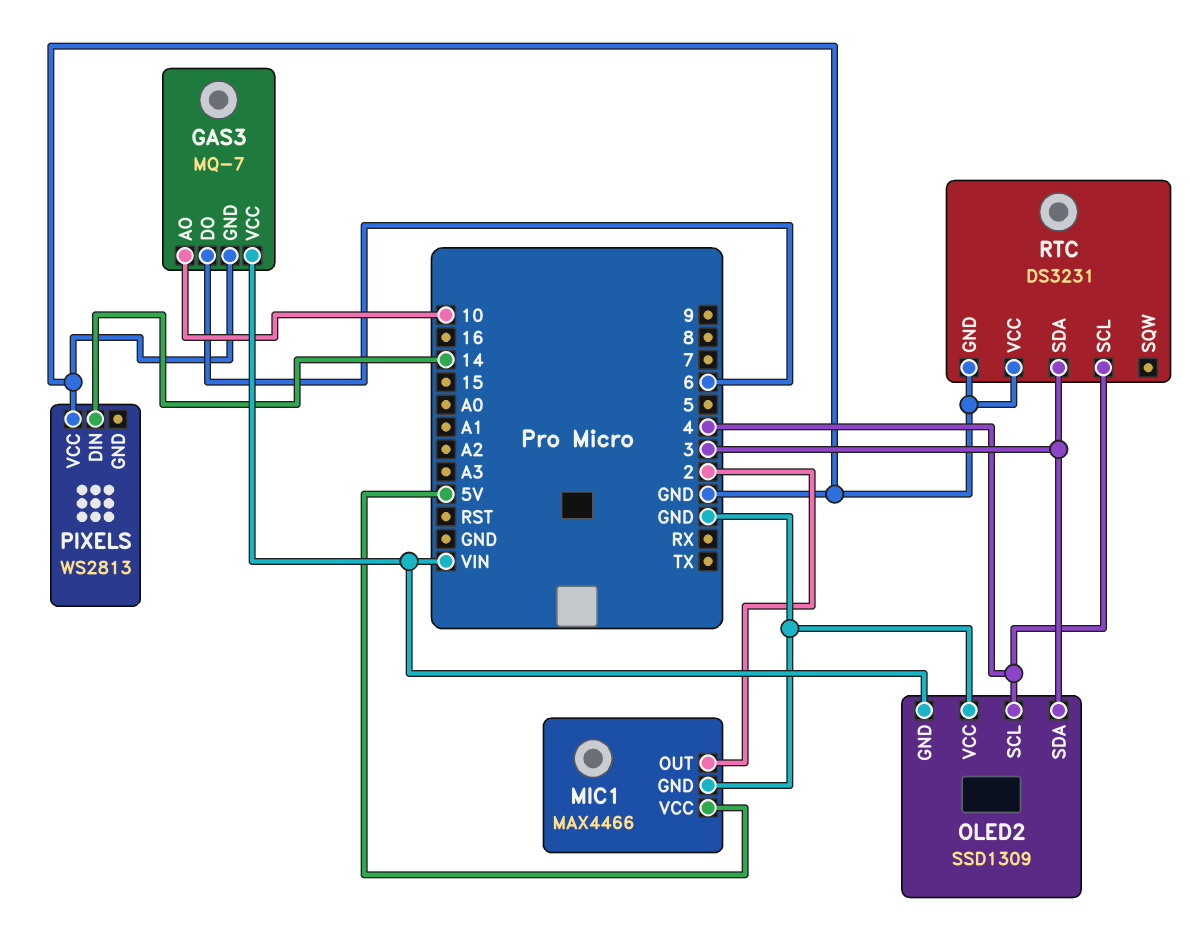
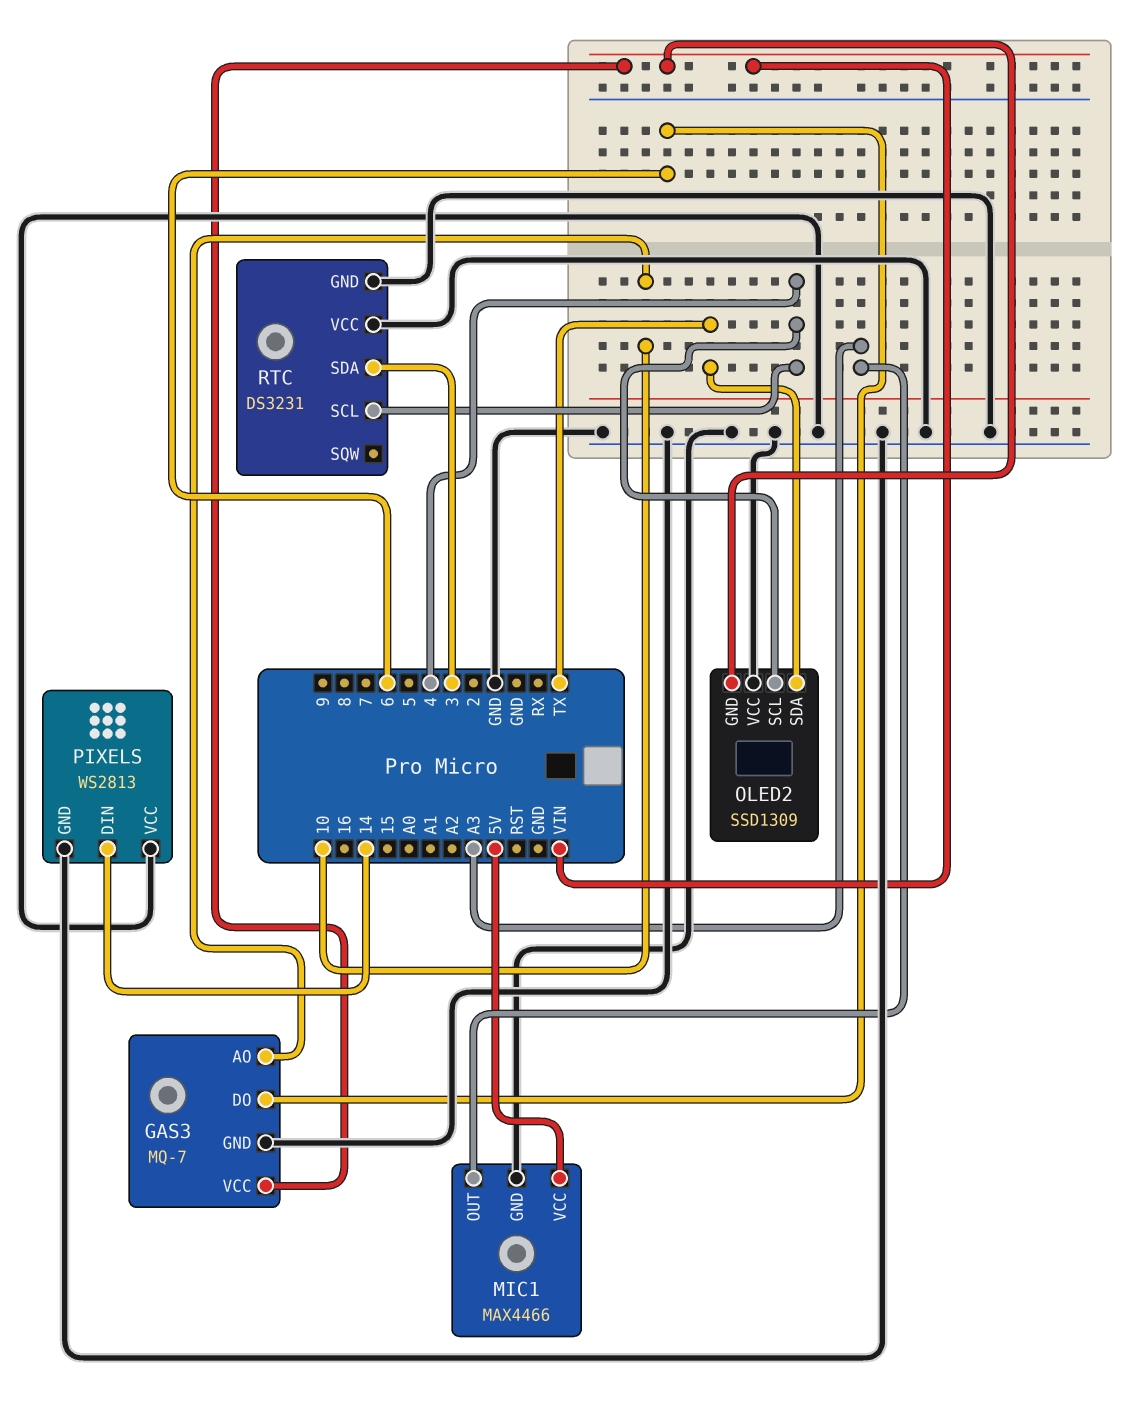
MIC1 pin OUT: 2 -> A3
OLED2 pin SDA: 3 -> TX
PIXELS pin GND: none -> GND

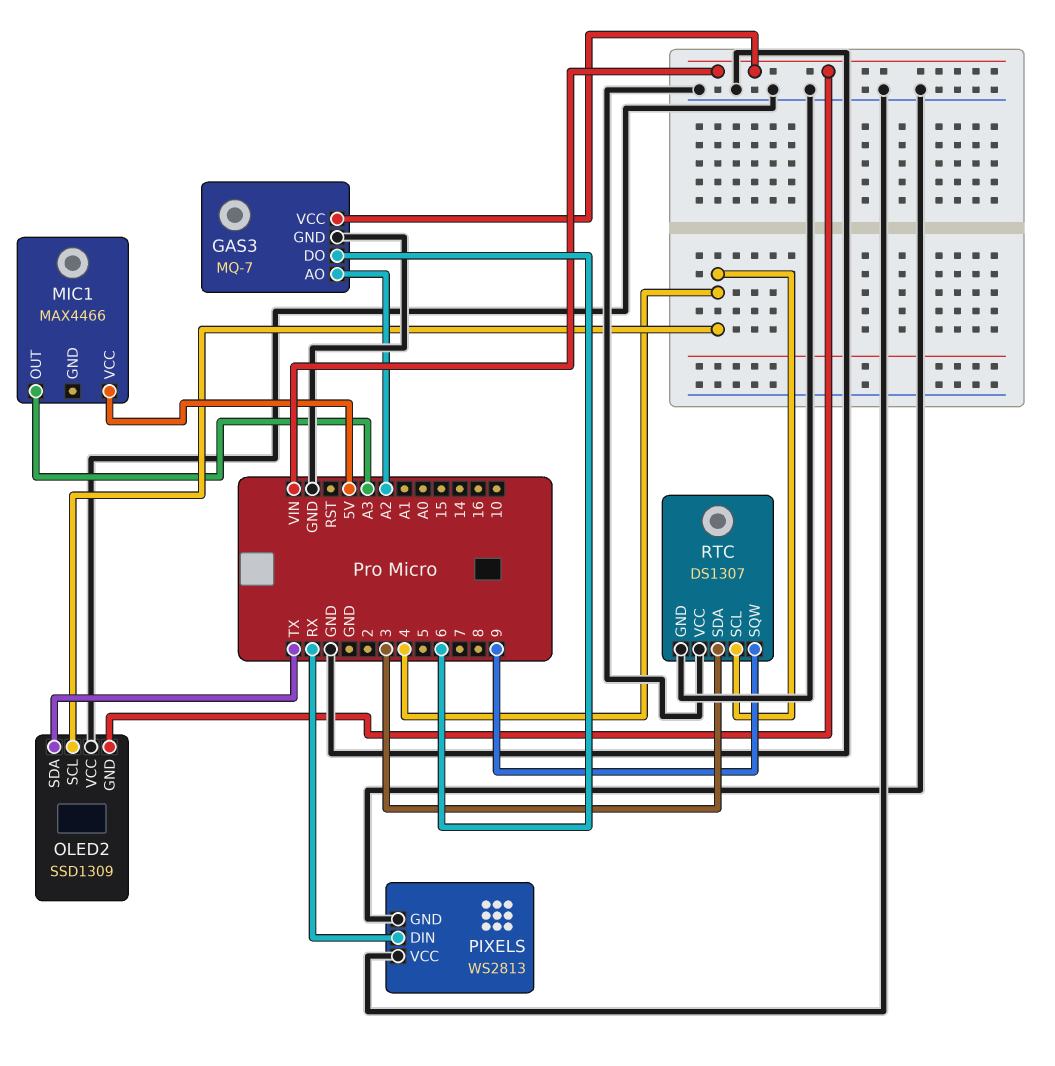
GAS3 pin AO: 10 -> A2
MIC1 pin GND: GND -> none
PIXELS pin DIN: 14 -> RX
RTC: DS3231 -> DS1307
RTC pin SQW: none -> 9

